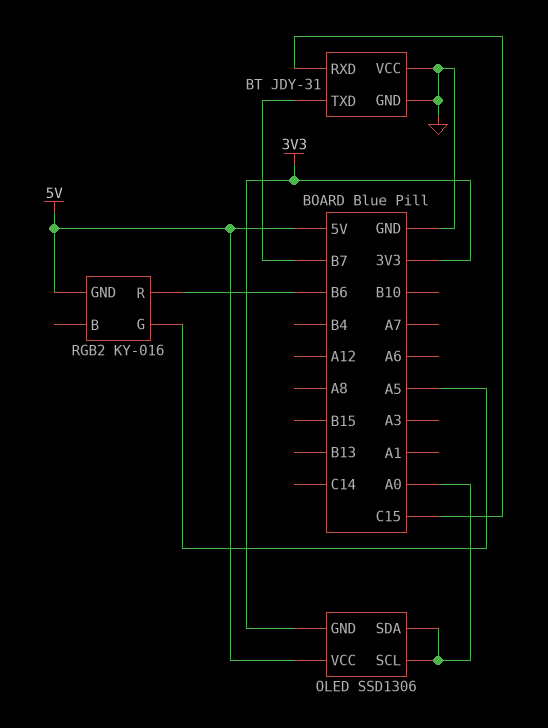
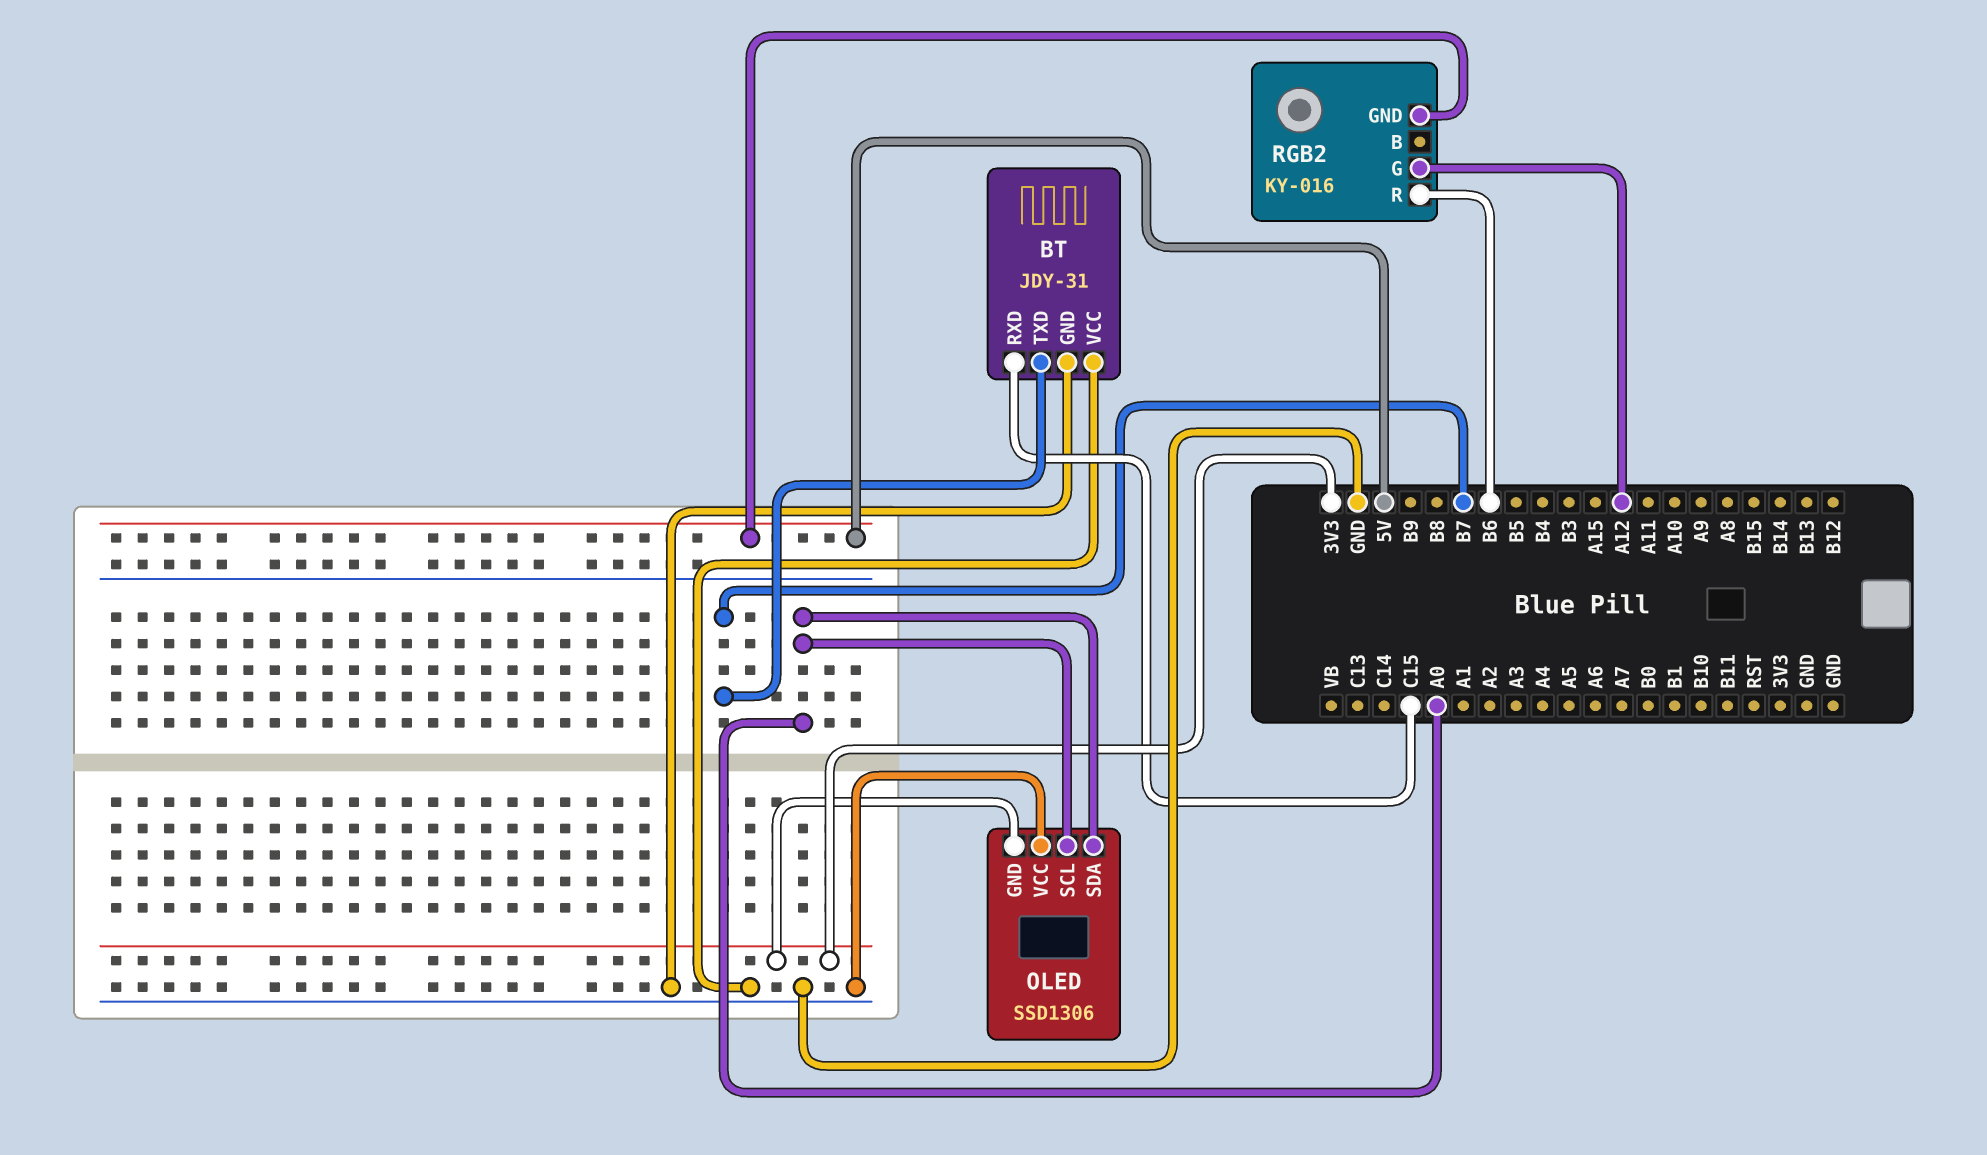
OLED pin VCC: 5V -> GND
RGB2 pin G: A5 -> A12

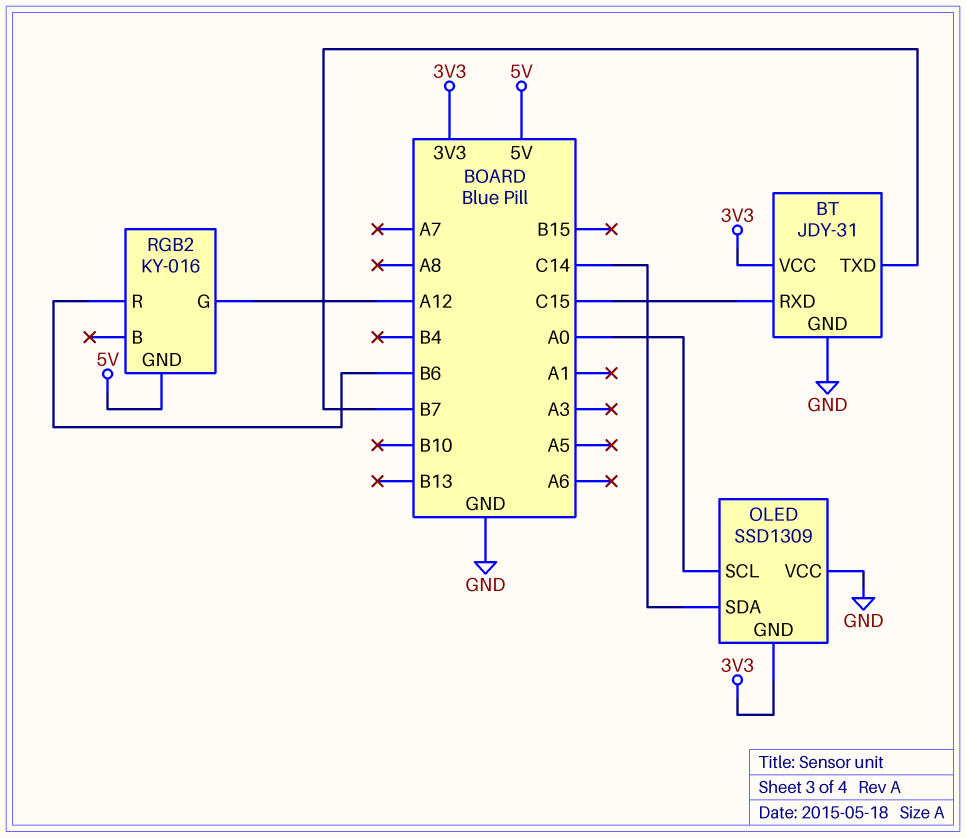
BT pin VCC: GND -> 3V3
OLED: SSD1306 -> SSD1309
OLED pin SDA: A0 -> C14

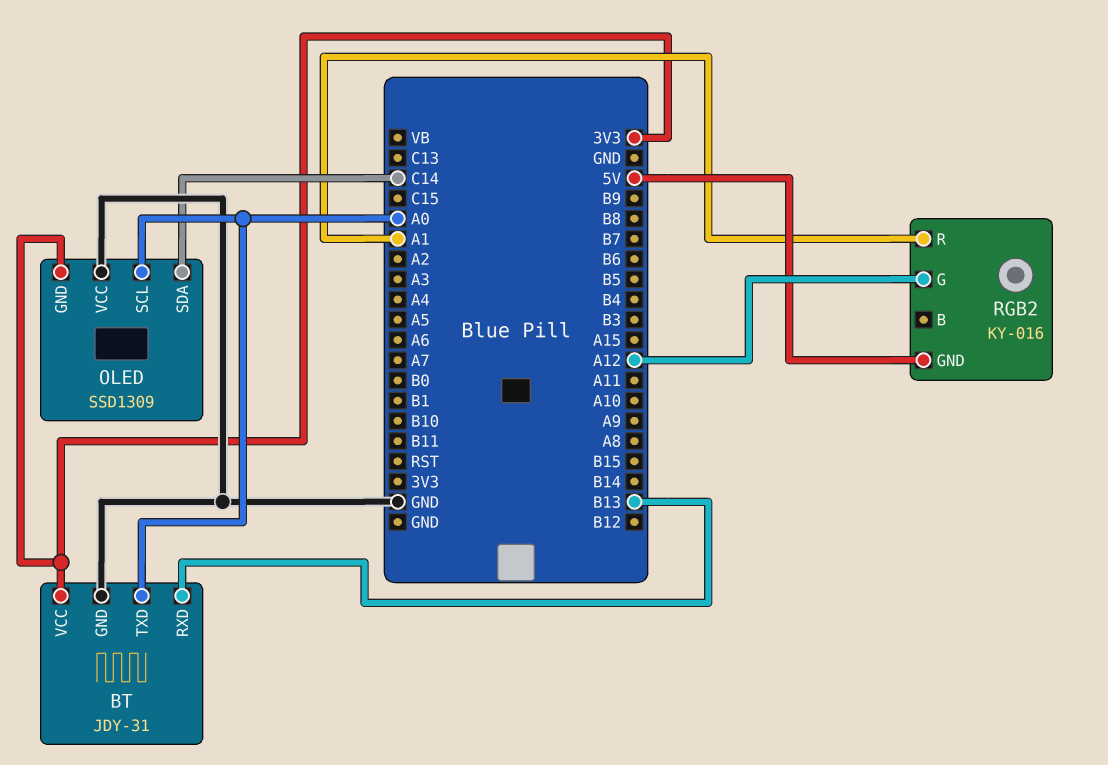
BT pin RXD: C15 -> B13
BT pin TXD: B7 -> A0
RGB2 pin R: B6 -> A1

